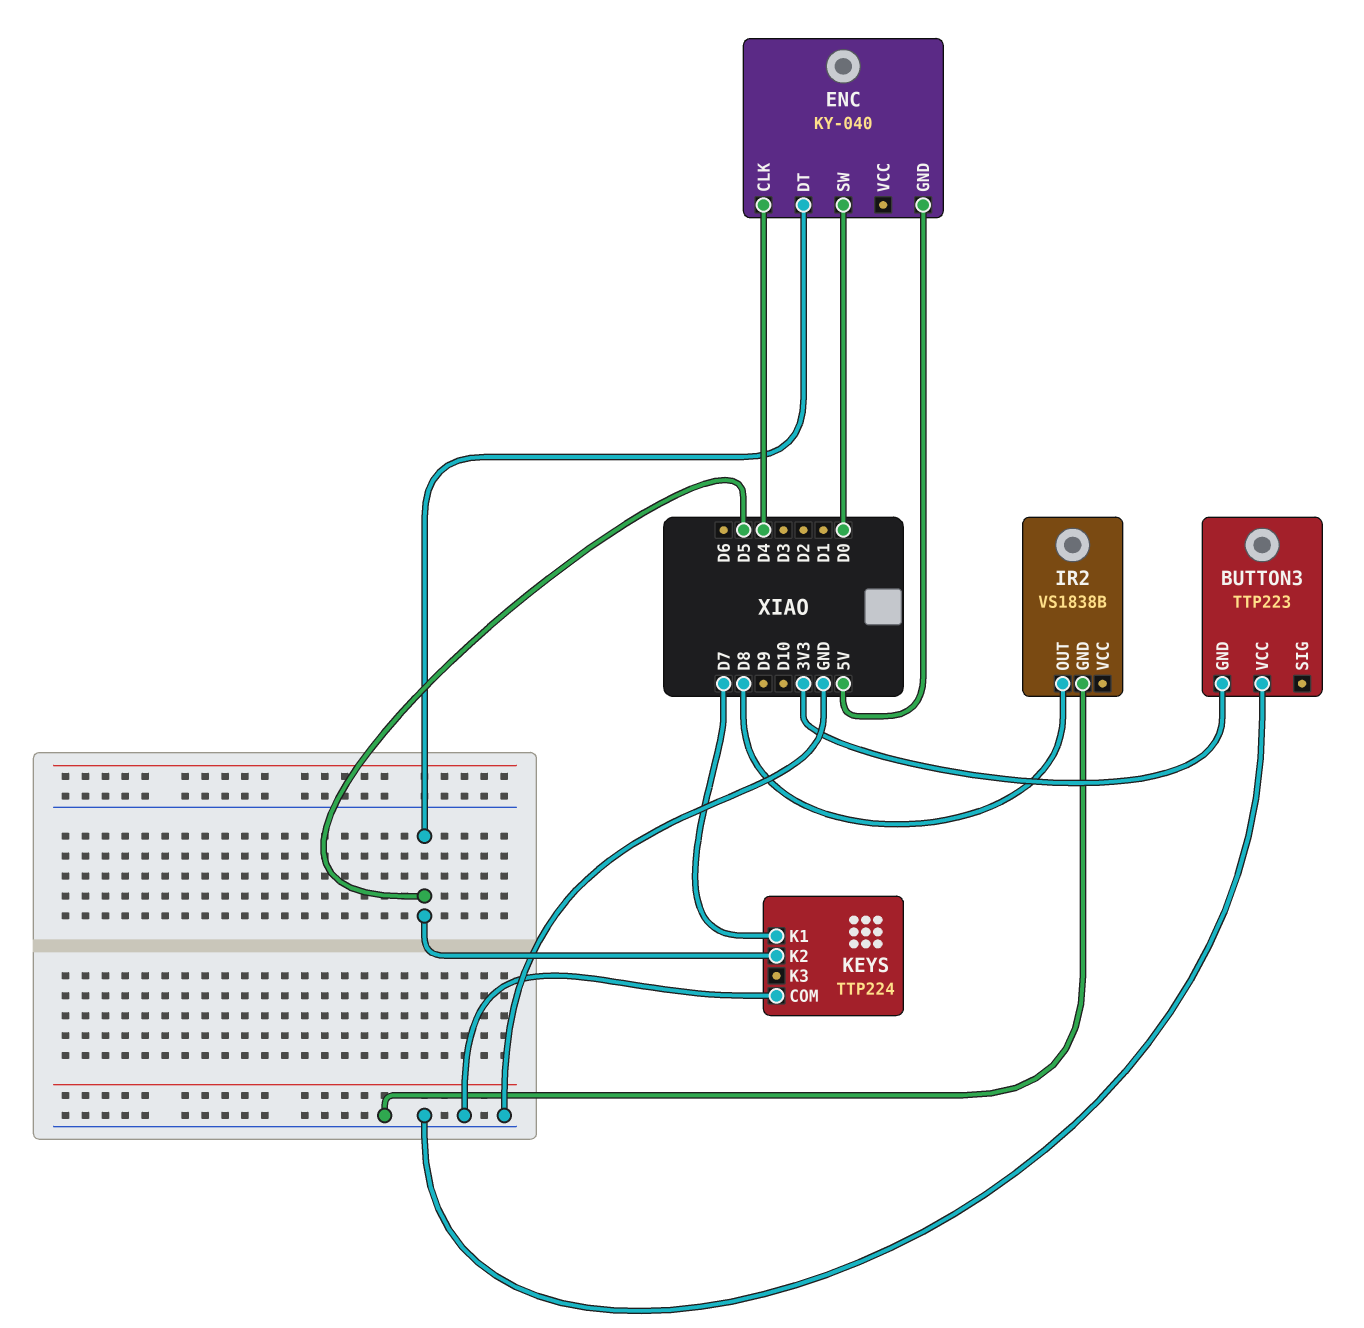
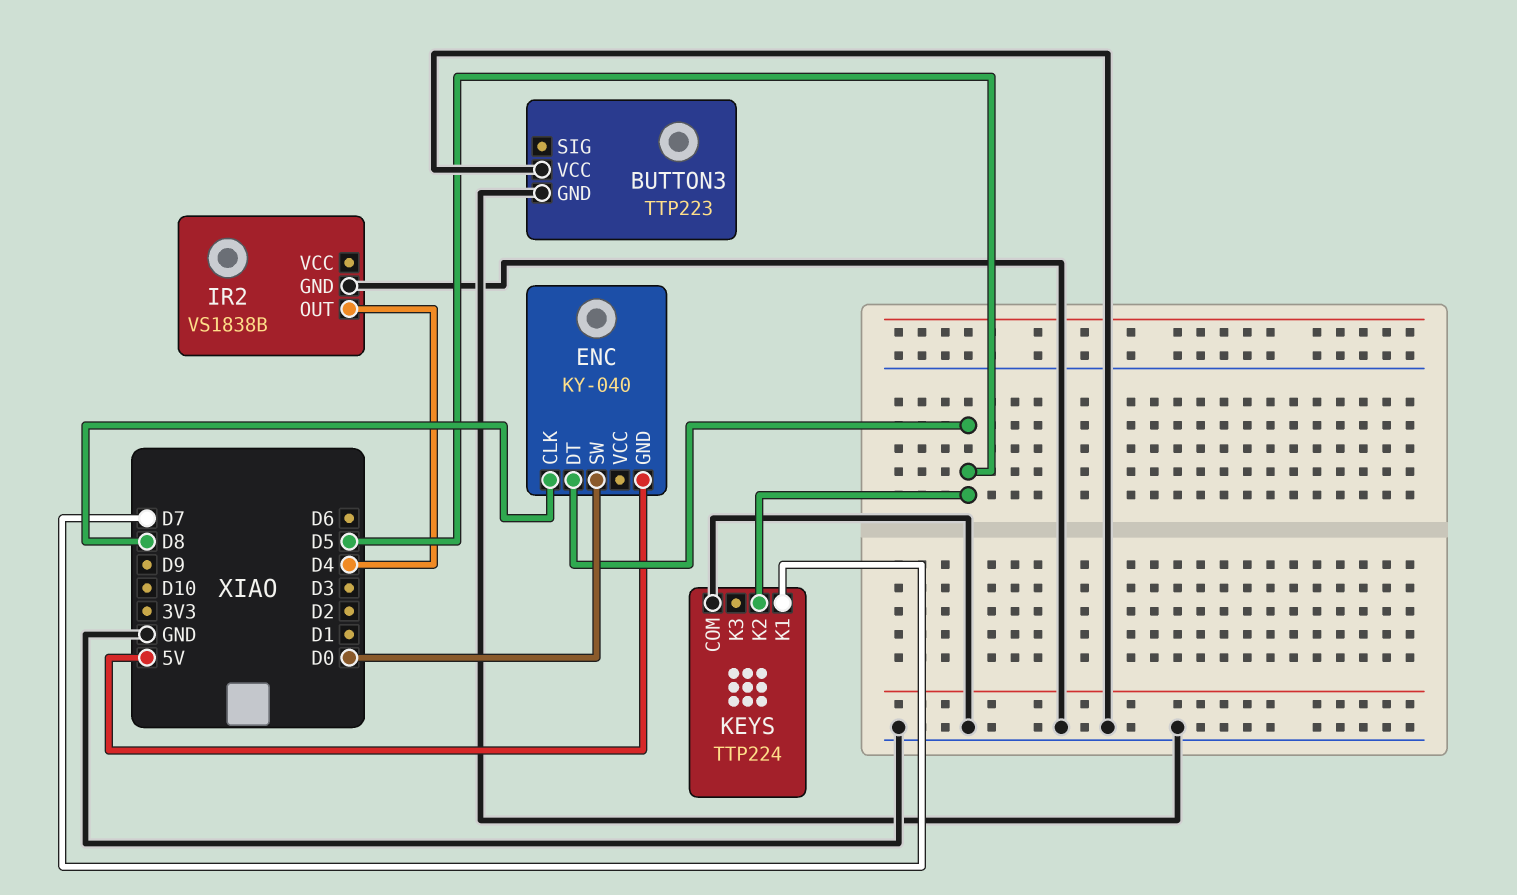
BUTTON3 pin GND: 3V3 -> GND
ENC pin CLK: D4 -> D8
IR2 pin OUT: D8 -> D4

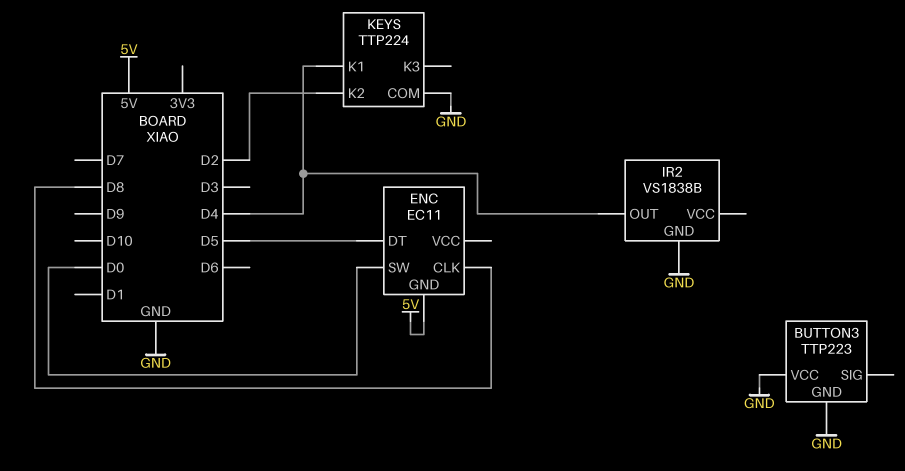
ENC: KY-040 -> EC11
KEYS pin K1: D7 -> D4
KEYS pin K2: D5 -> D2

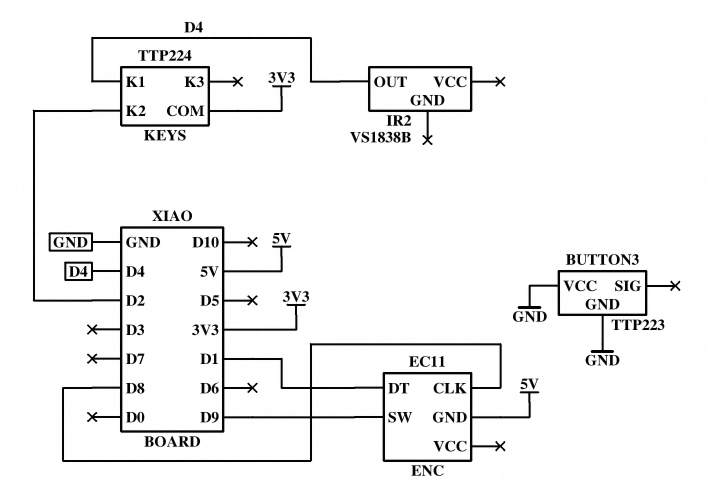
ENC pin DT: D5 -> D1
ENC pin SW: D0 -> D9
IR2 pin GND: GND -> none
KEYS pin COM: GND -> 3V3

